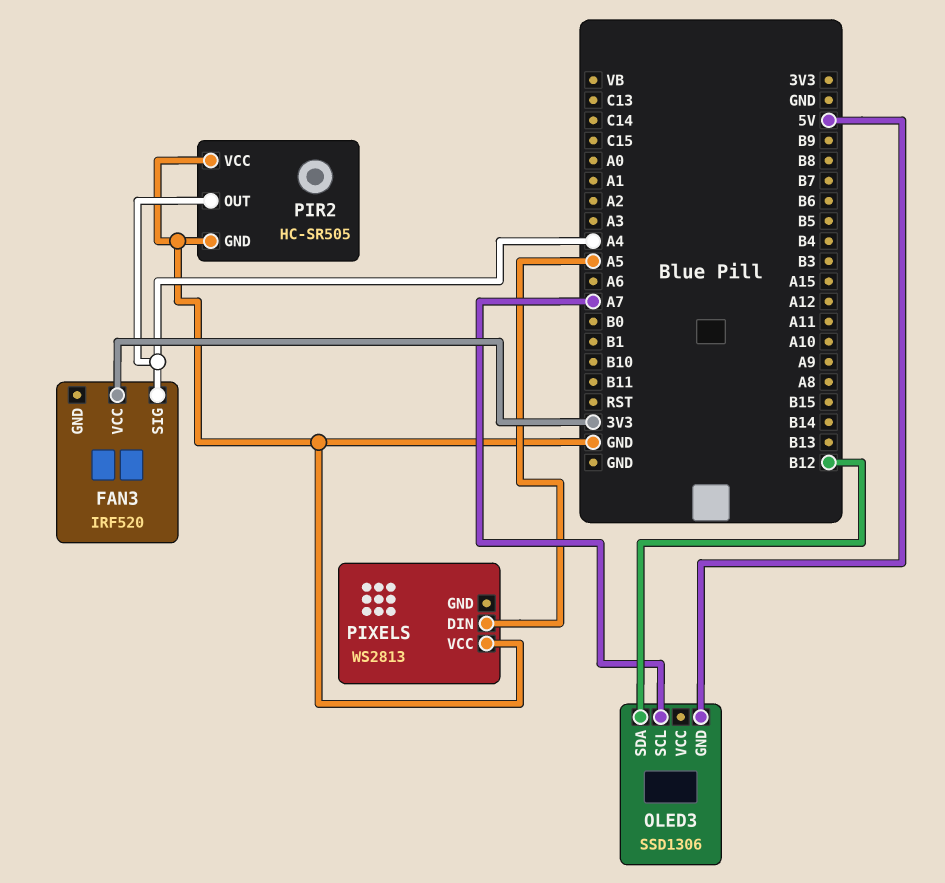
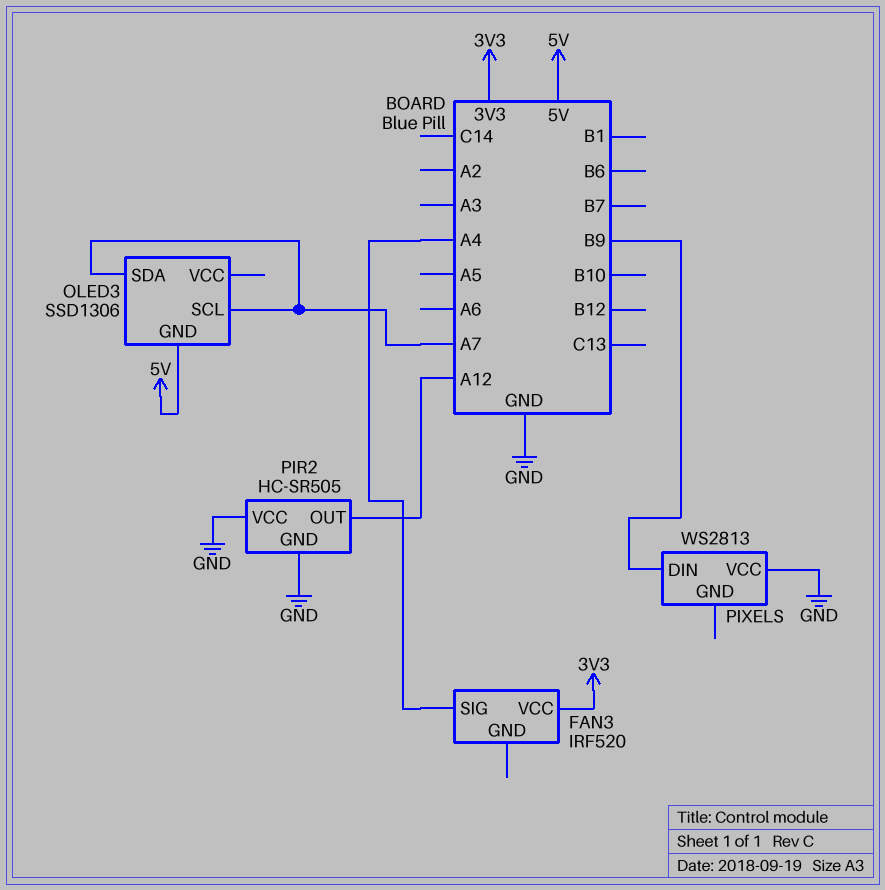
OLED3 pin SDA: B12 -> A7
PIR2 pin OUT: A4 -> A12
PIXELS pin DIN: A5 -> B9

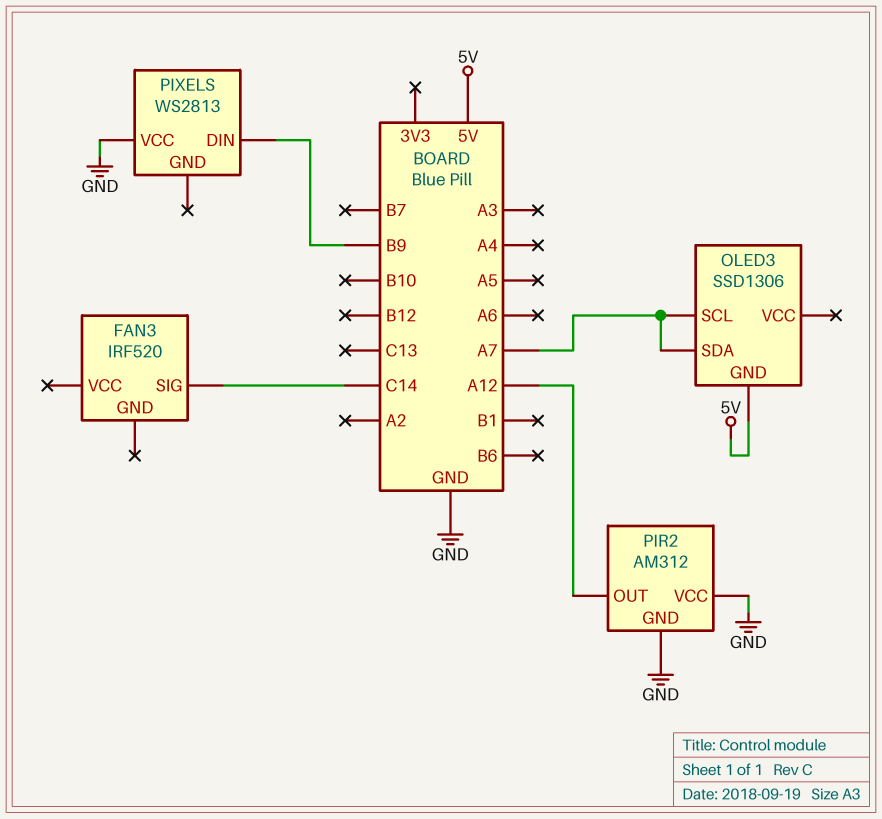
FAN3 pin SIG: A4 -> C14
FAN3 pin VCC: 3V3 -> none
PIR2: HC-SR505 -> AM312

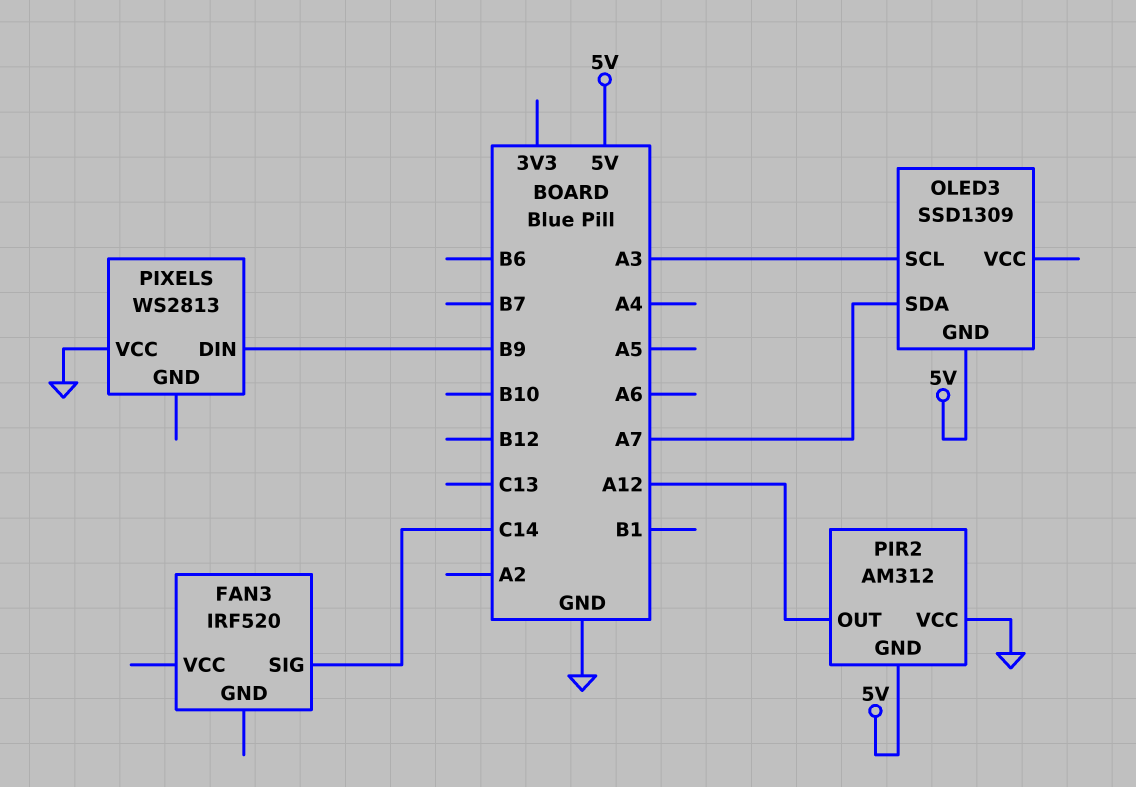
OLED3: SSD1306 -> SSD1309
OLED3 pin SCL: A7 -> A3
PIR2 pin GND: GND -> 5V

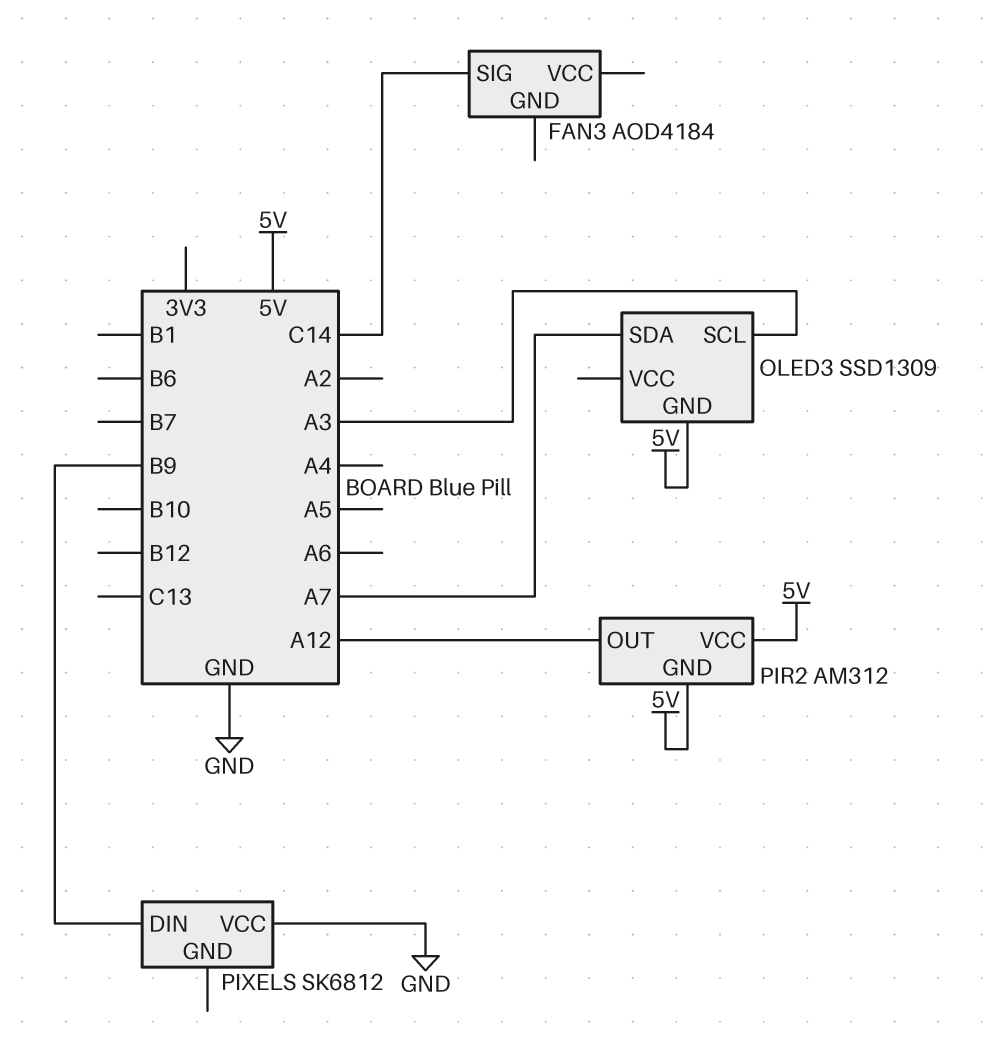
FAN3: IRF520 -> AOD4184
PIR2 pin VCC: GND -> 5V
PIXELS: WS2813 -> SK6812

